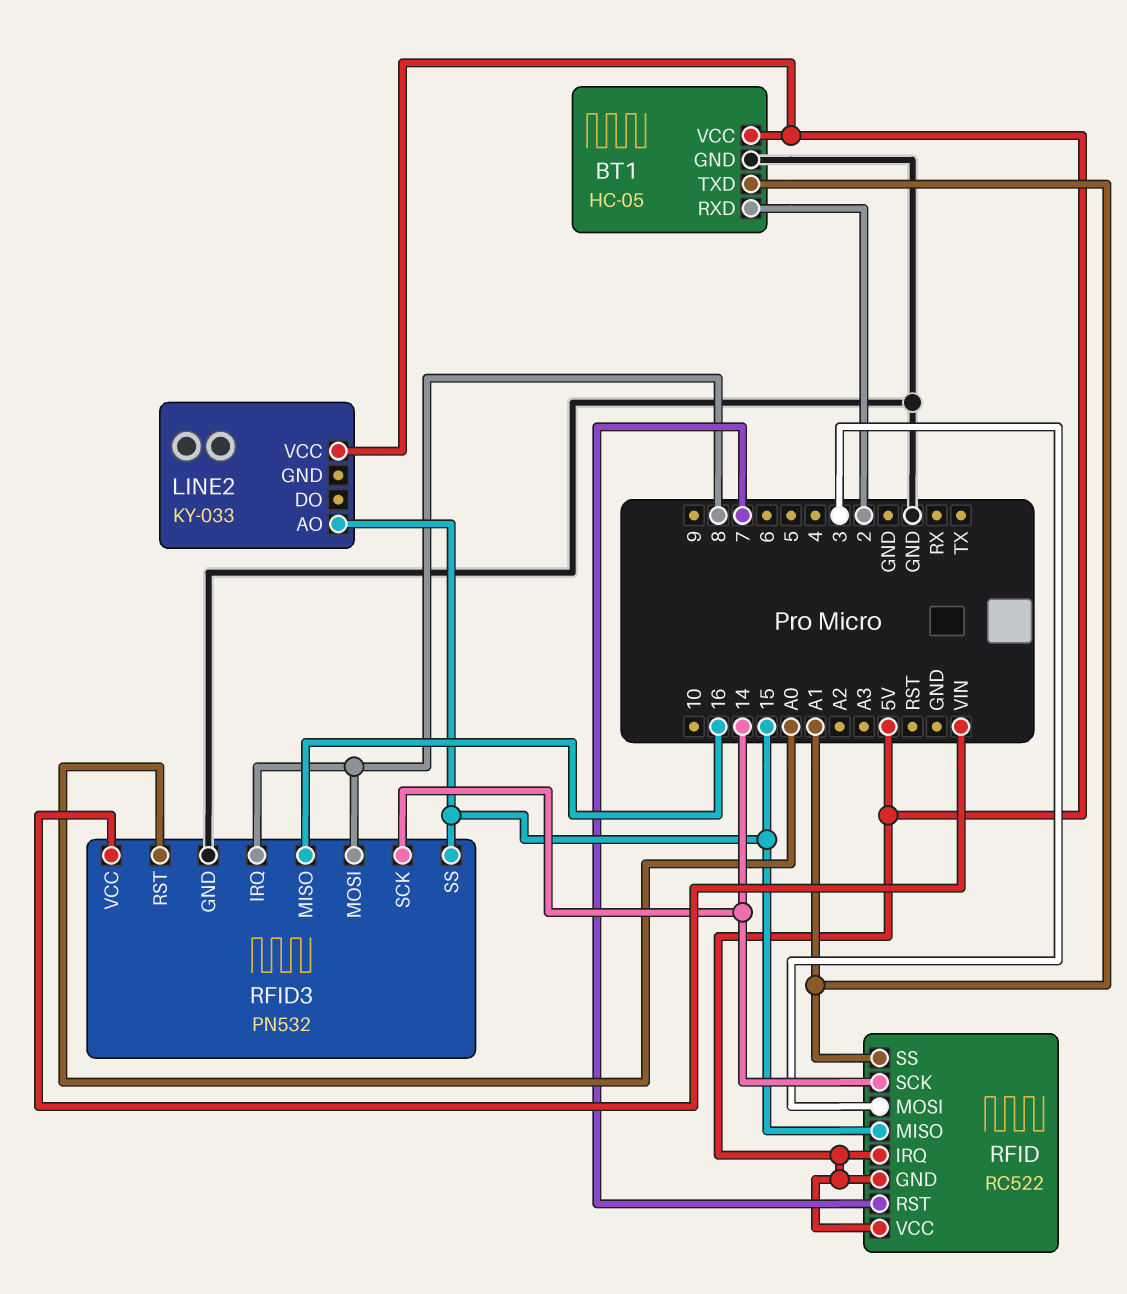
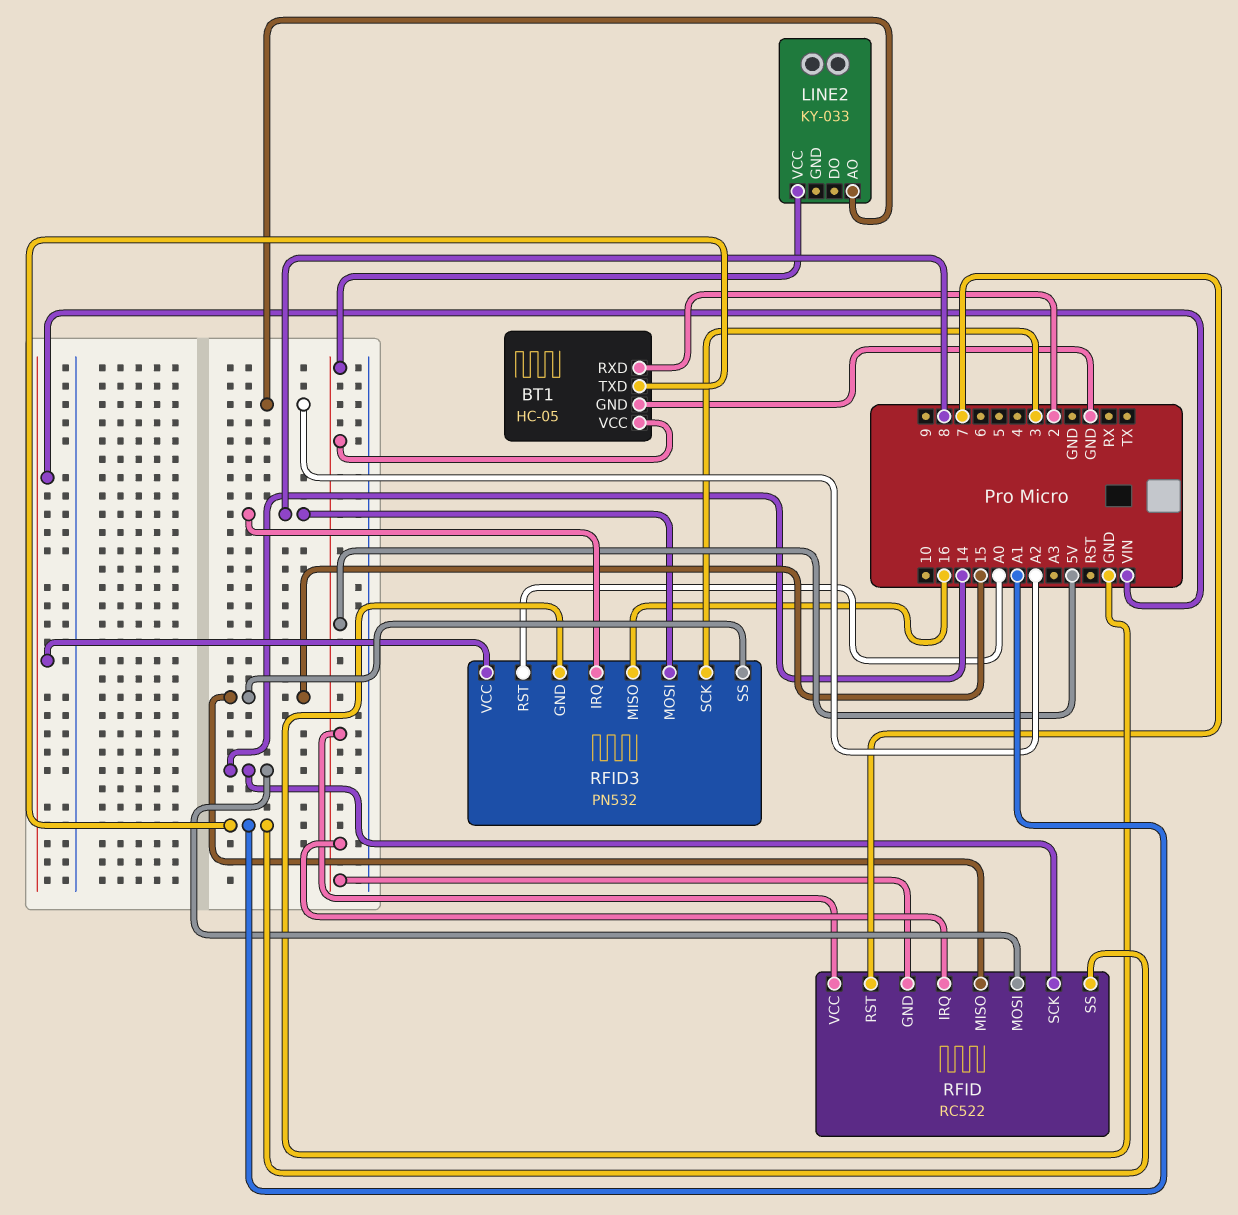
LINE2 pin AO: 15 -> A2
RFID pin MOSI: 3 -> 14
RFID3 pin SCK: 14 -> 3

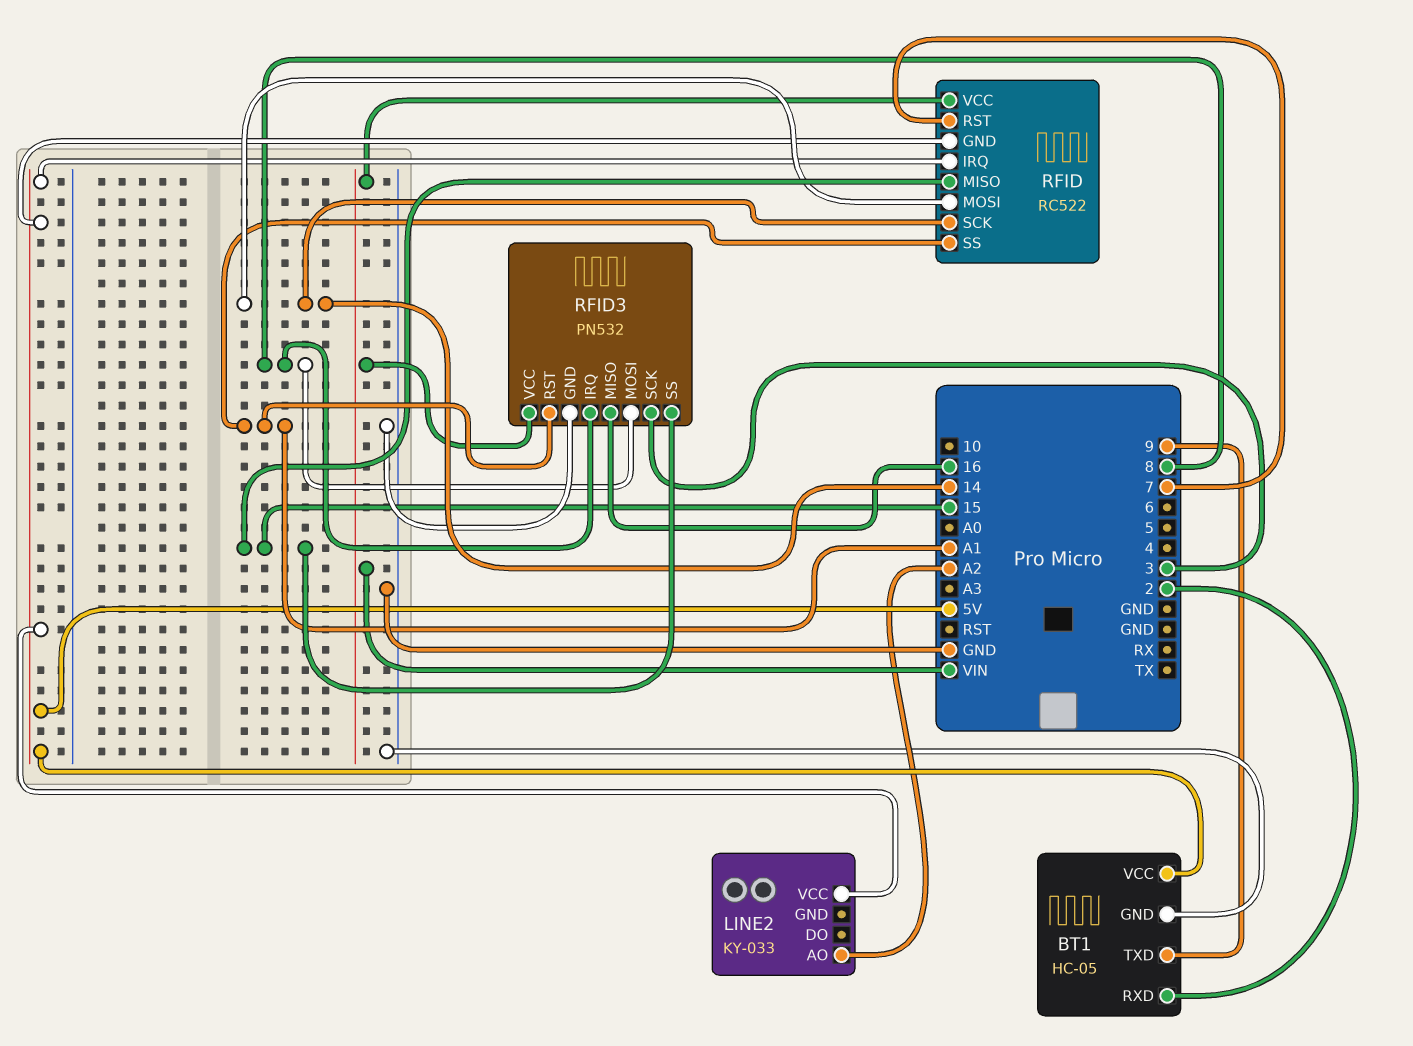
BT1 pin TXD: A1 -> 9
RFID pin VCC: 5V -> VIN
RFID3 pin RST: A0 -> A1

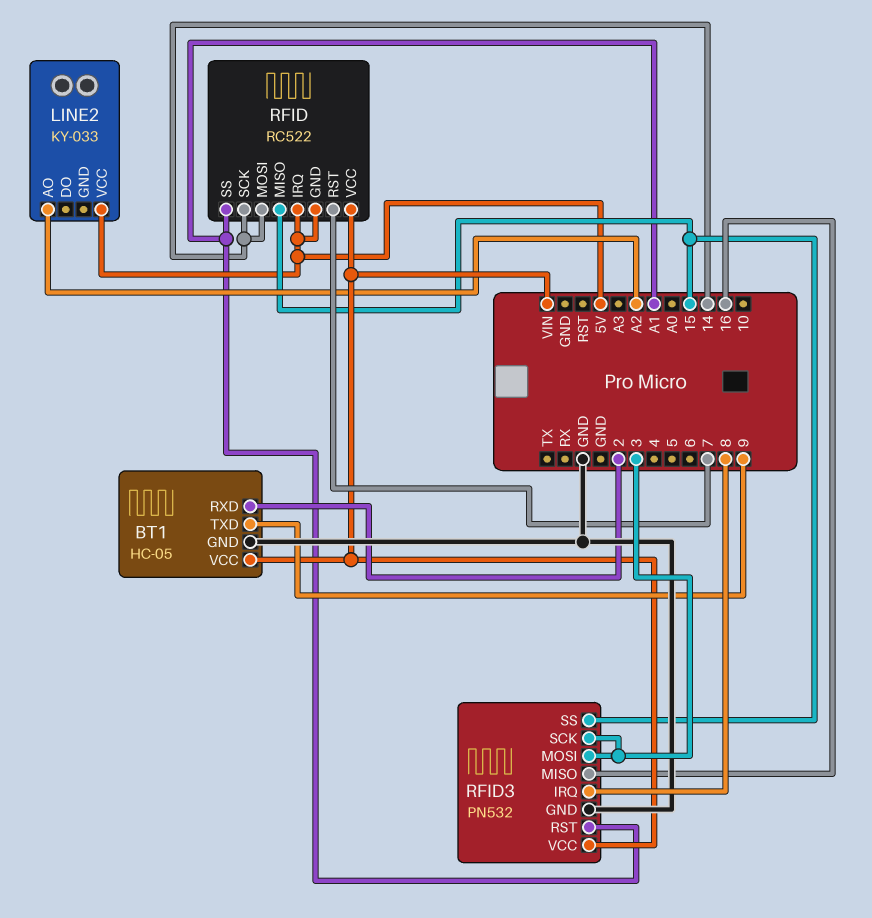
BT1 pin VCC: 5V -> VIN
RFID3 pin MOSI: 8 -> 3

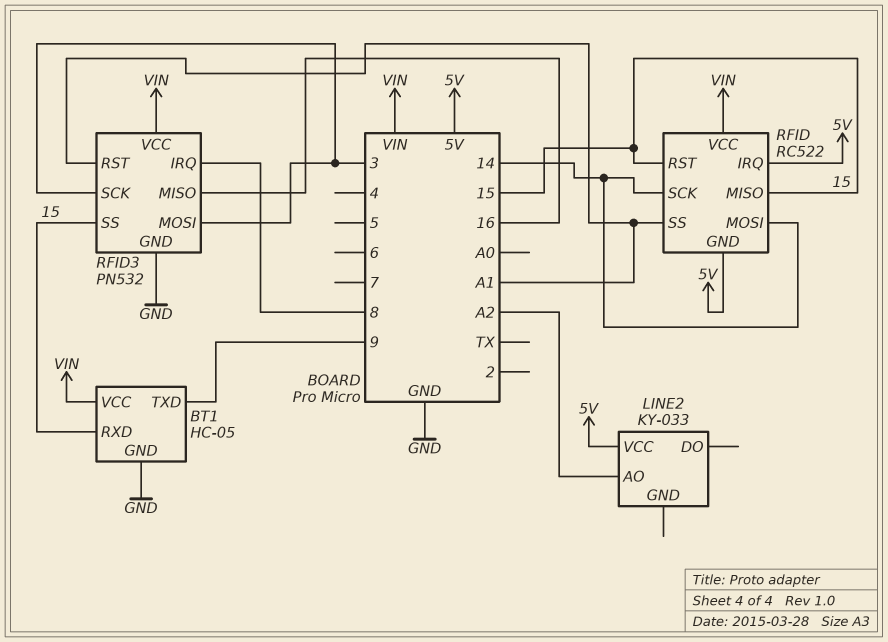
BT1 pin RXD: 2 -> 15
RFID pin RST: 7 -> 15

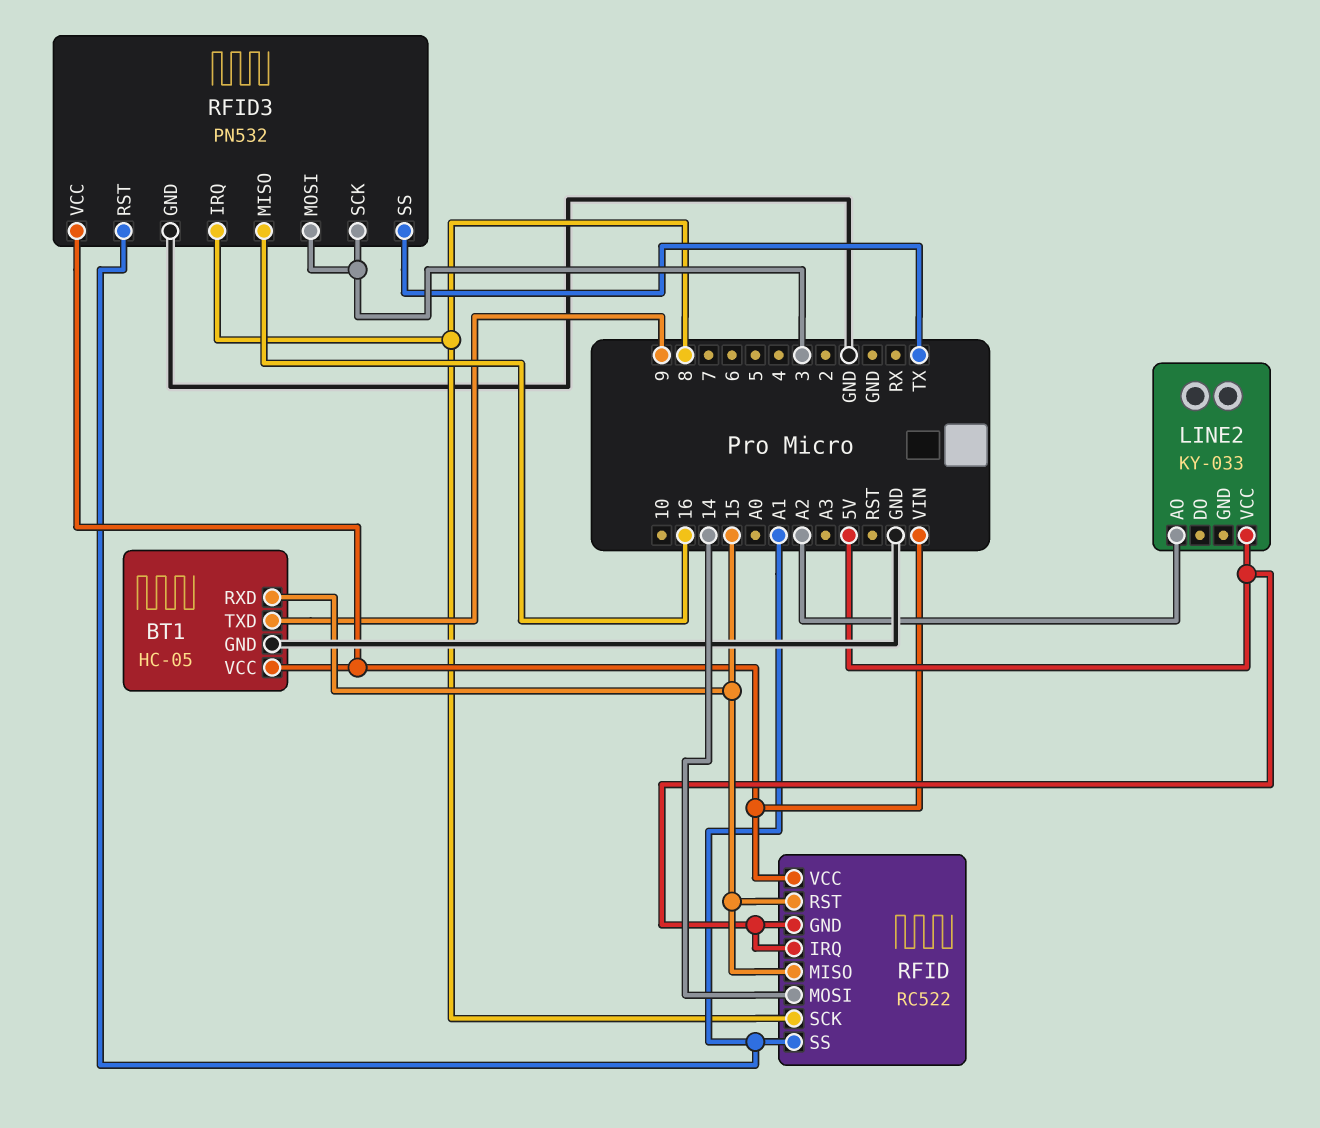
RFID pin SCK: 14 -> 8
RFID3 pin SS: 15 -> TX

